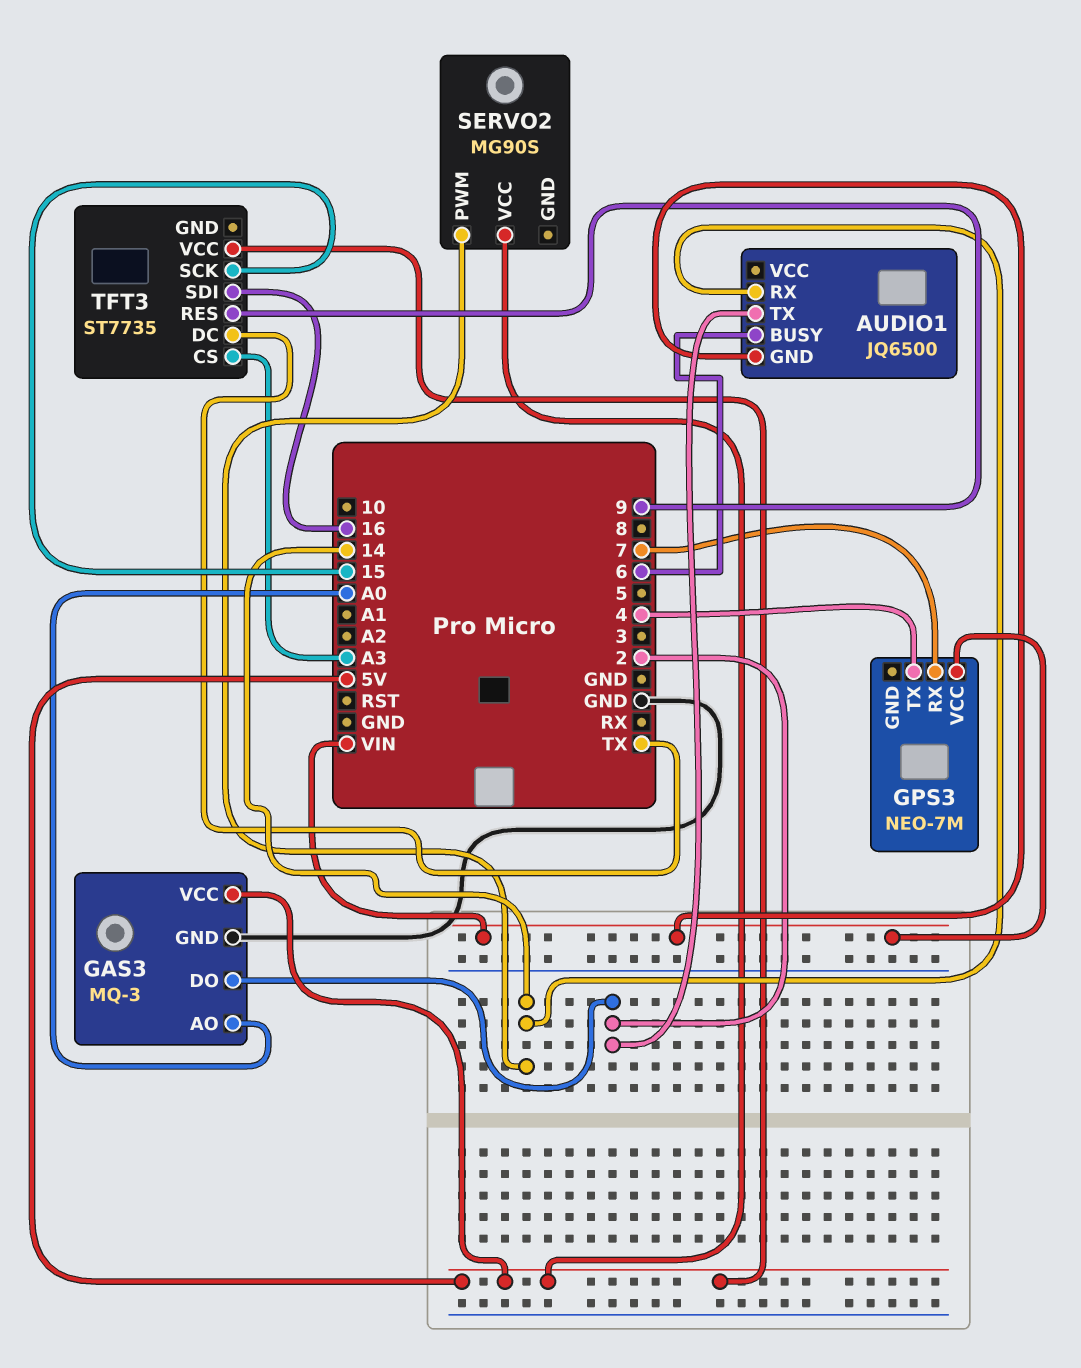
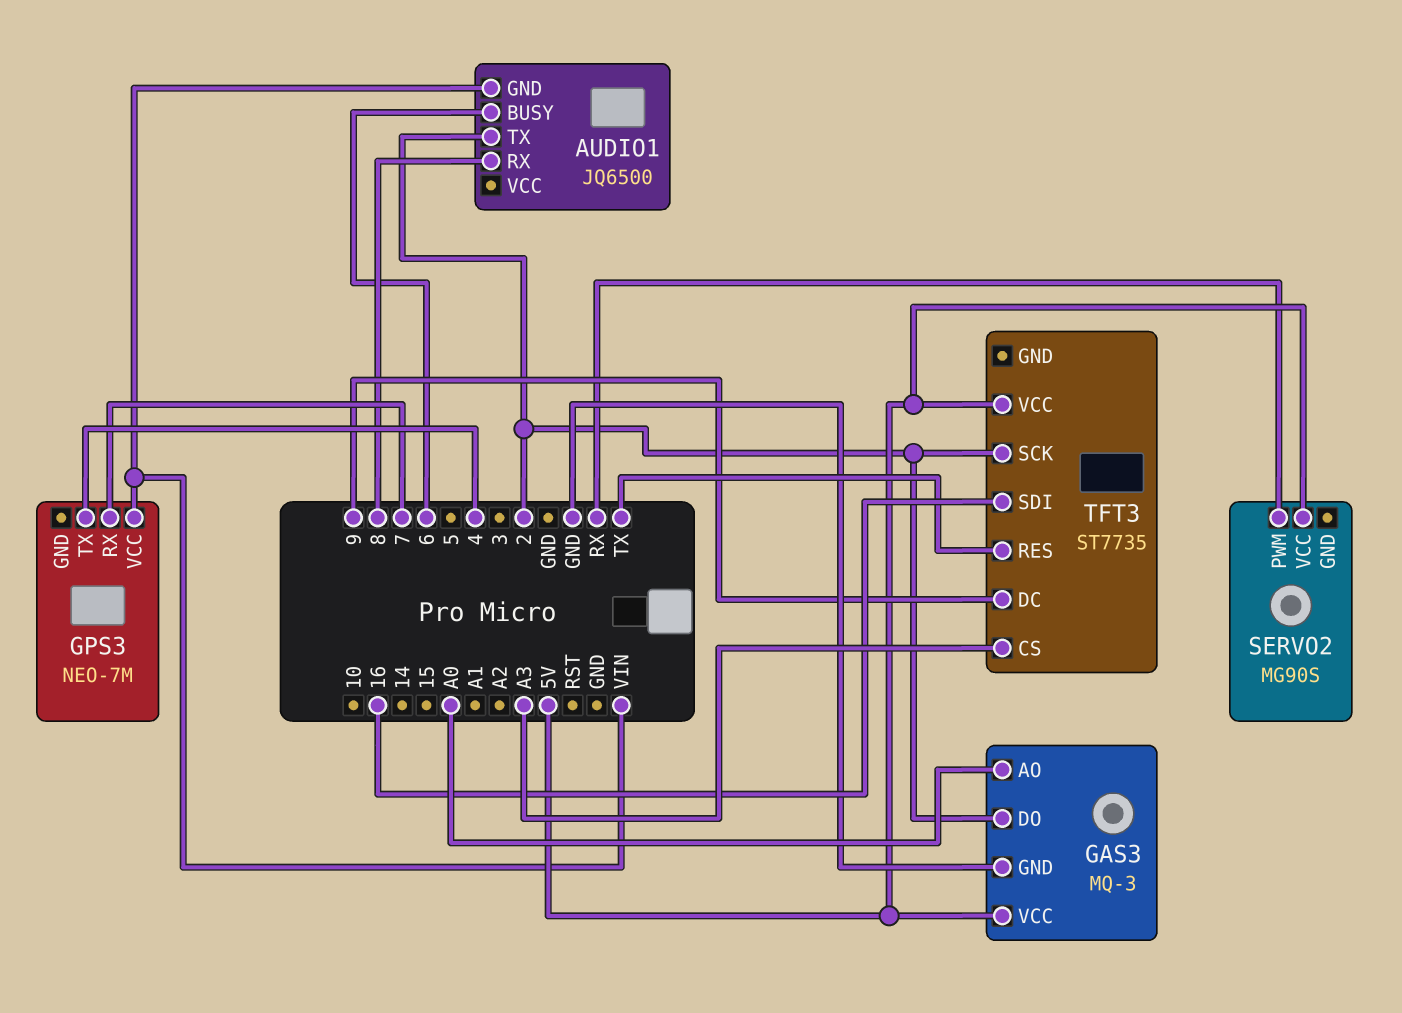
AUDIO1 pin RX: 14 -> 8
SERVO2 pin PWM: 14 -> RX
TFT3 pin DC: TX -> 9
TFT3 pin RES: 9 -> TX
TFT3 pin SCK: 15 -> 2

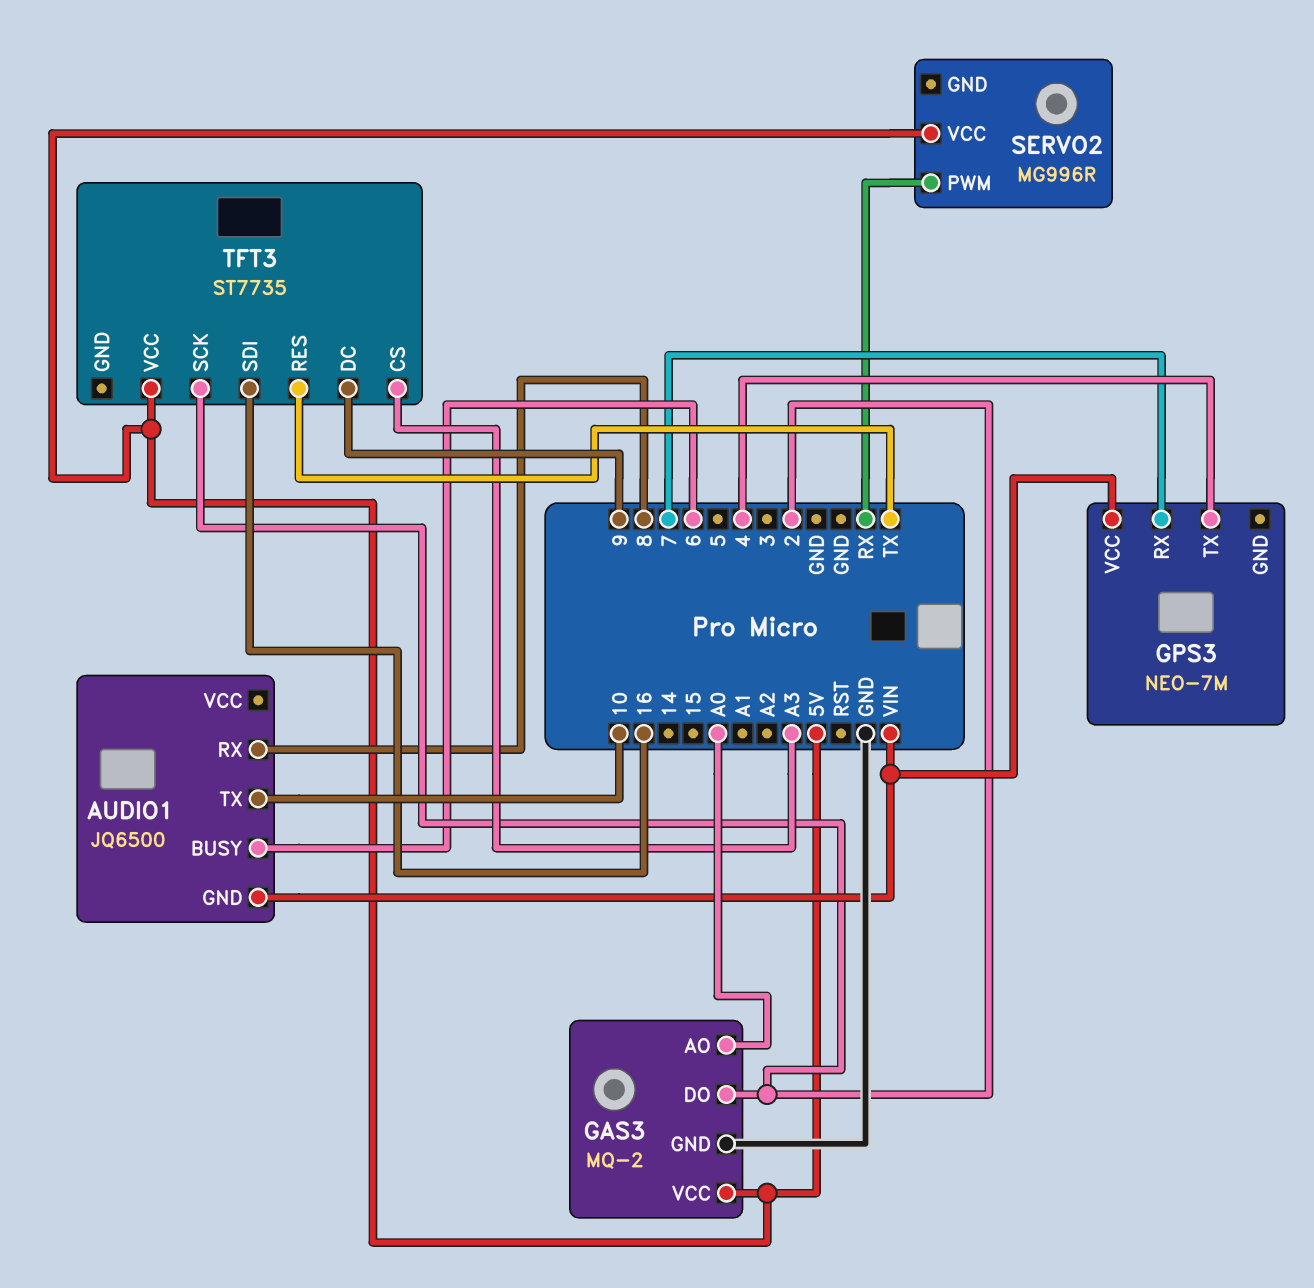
AUDIO1 pin TX: 2 -> 10
GAS3: MQ-3 -> MQ-2
SERVO2: MG90S -> MG996R

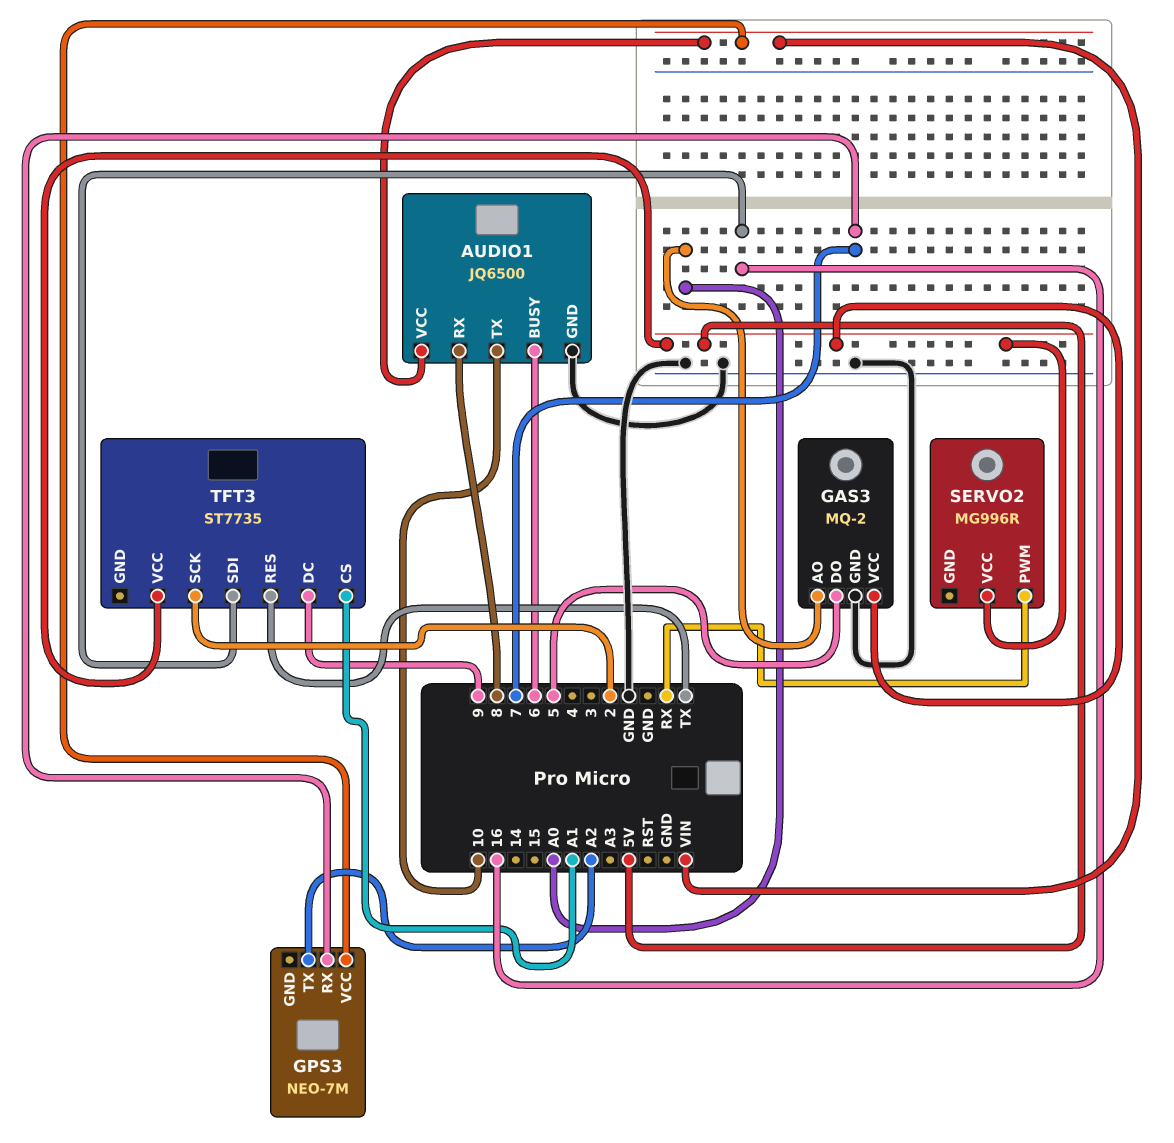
AUDIO1 pin GND: VIN -> GND
AUDIO1 pin VCC: none -> VIN
GAS3 pin DO: 2 -> 5
GPS3 pin TX: 4 -> A2
TFT3 pin CS: A3 -> A1

